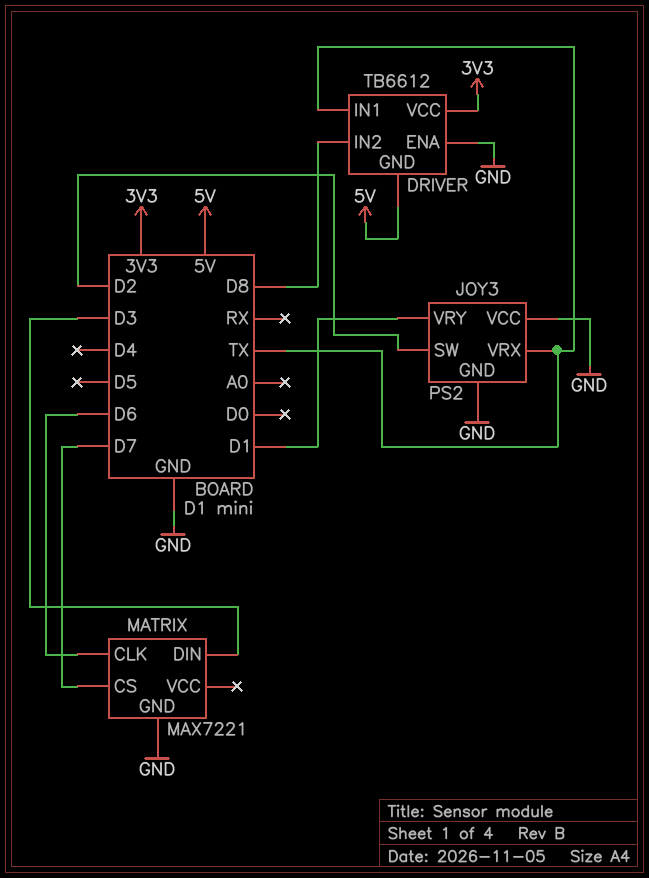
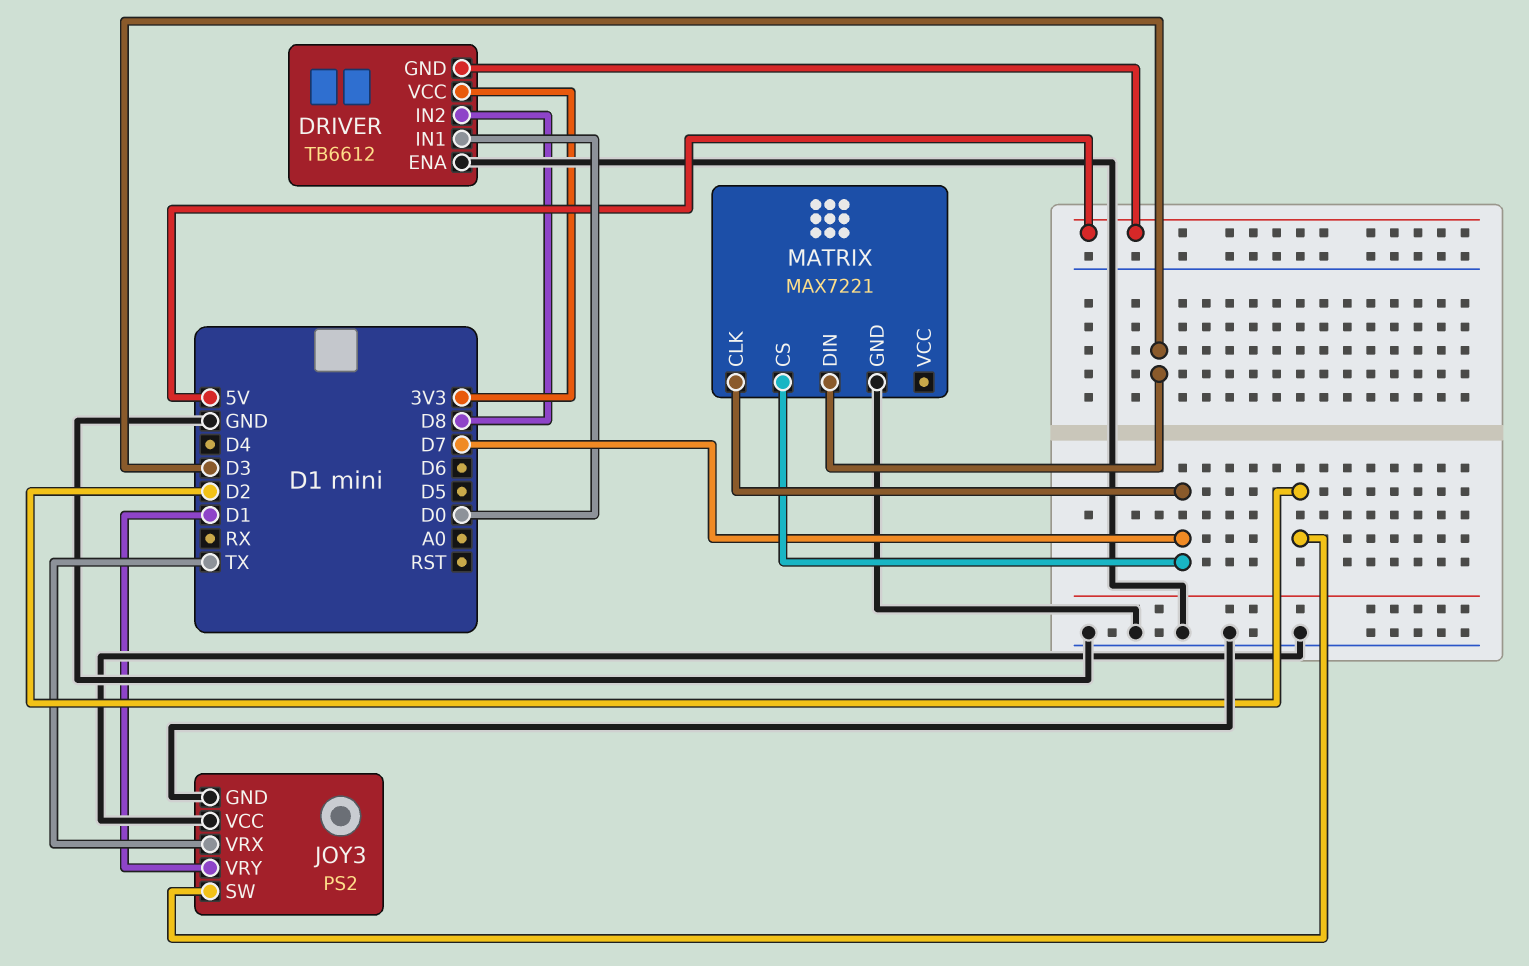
DRIVER pin IN1: TX -> D0
MATRIX pin CLK: D6 -> D7

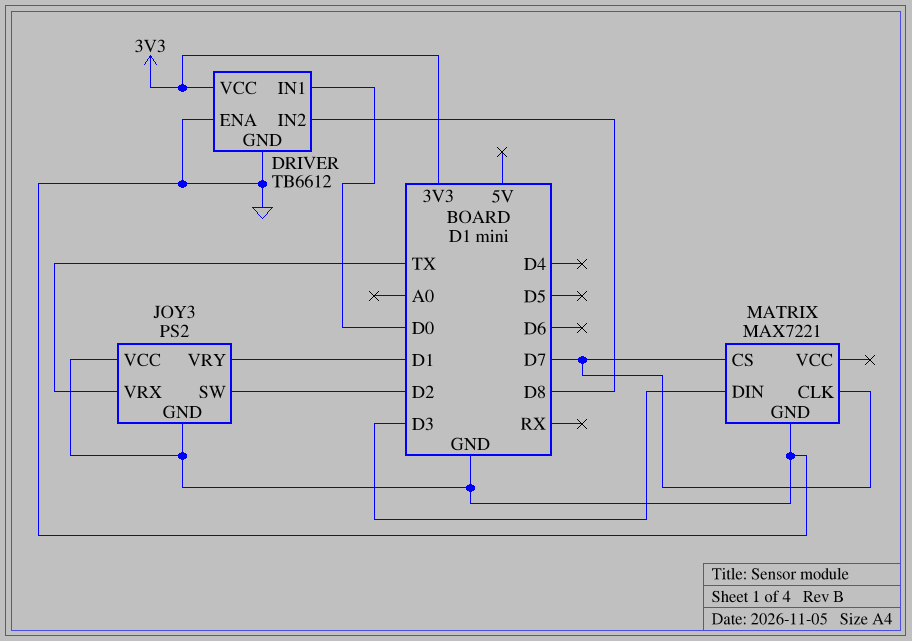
DRIVER pin GND: 5V -> GND

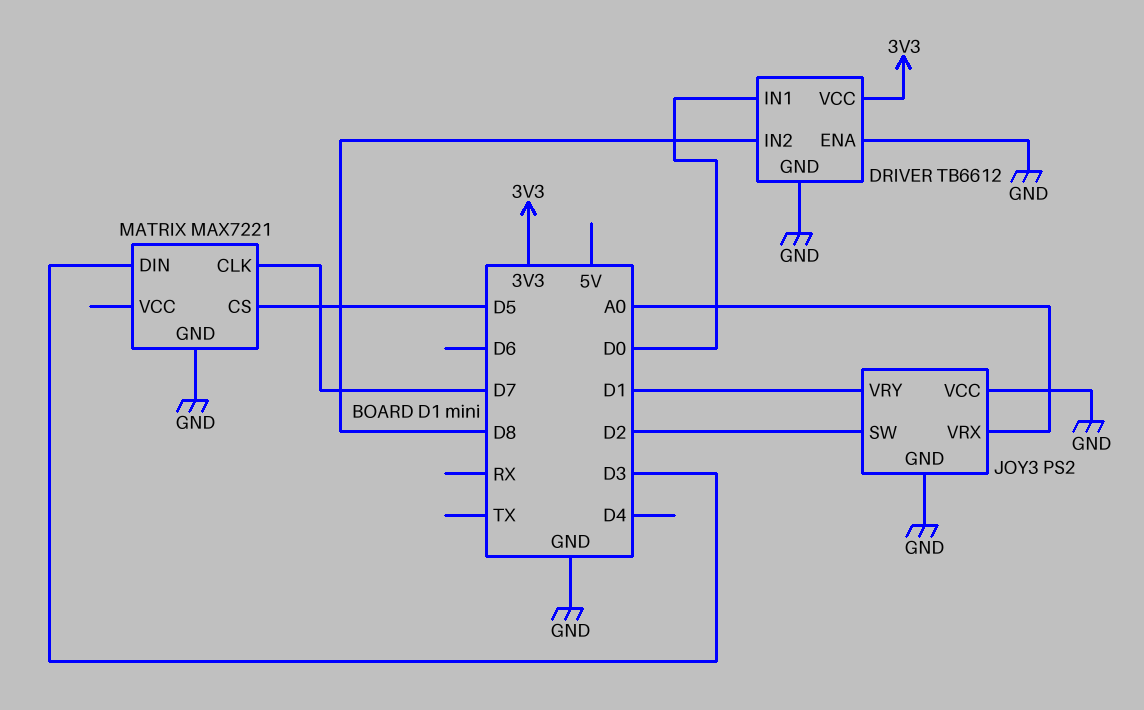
JOY3 pin VRX: TX -> A0
MATRIX pin CS: D7 -> D5

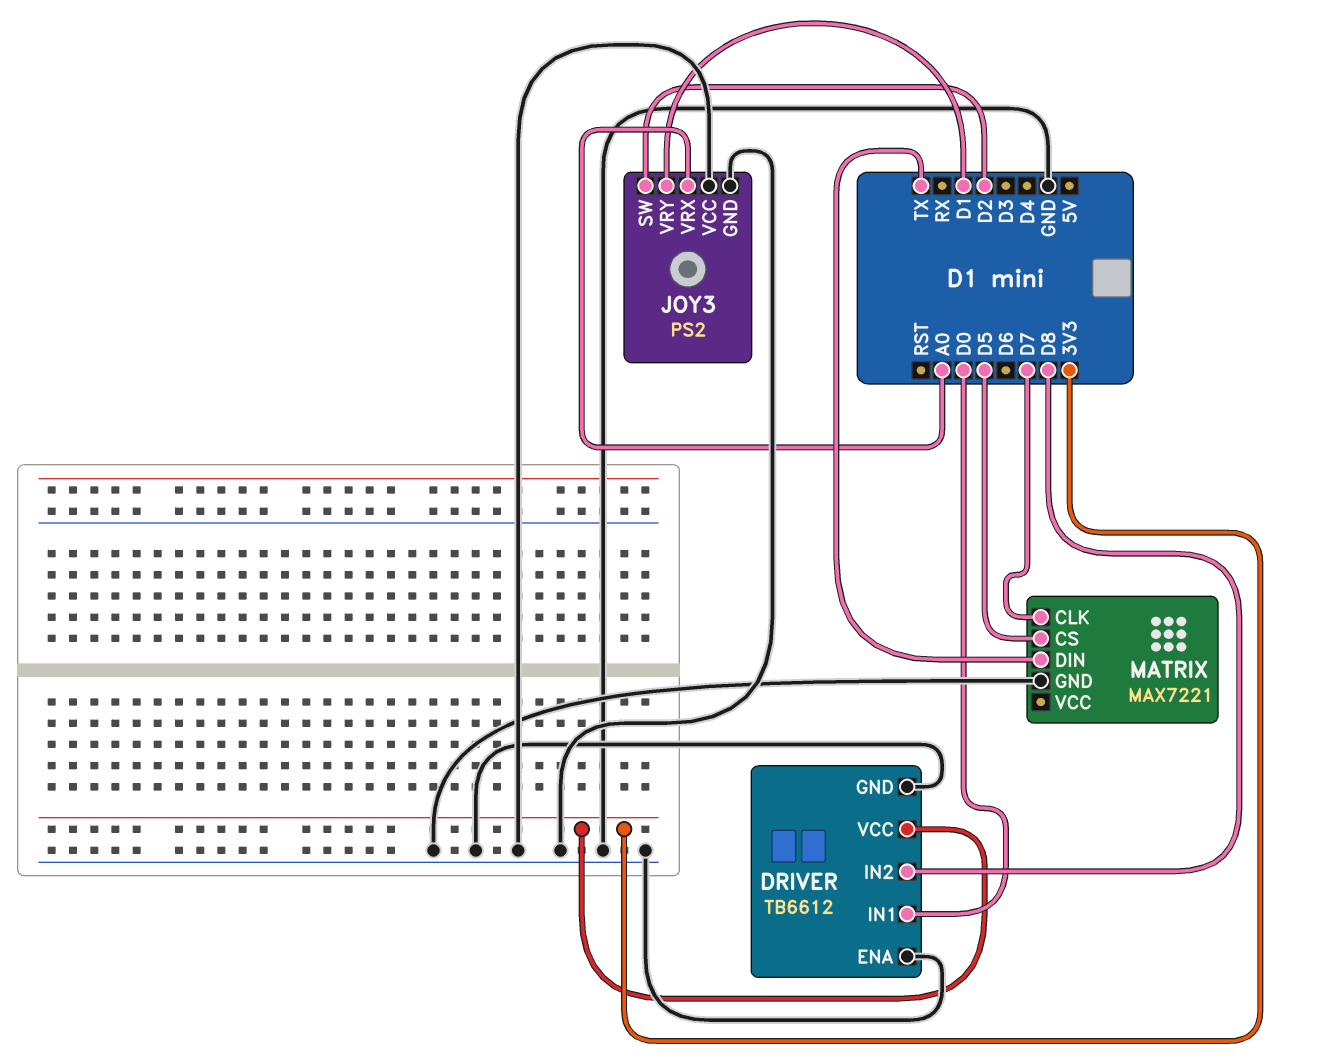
MATRIX pin DIN: D3 -> TX

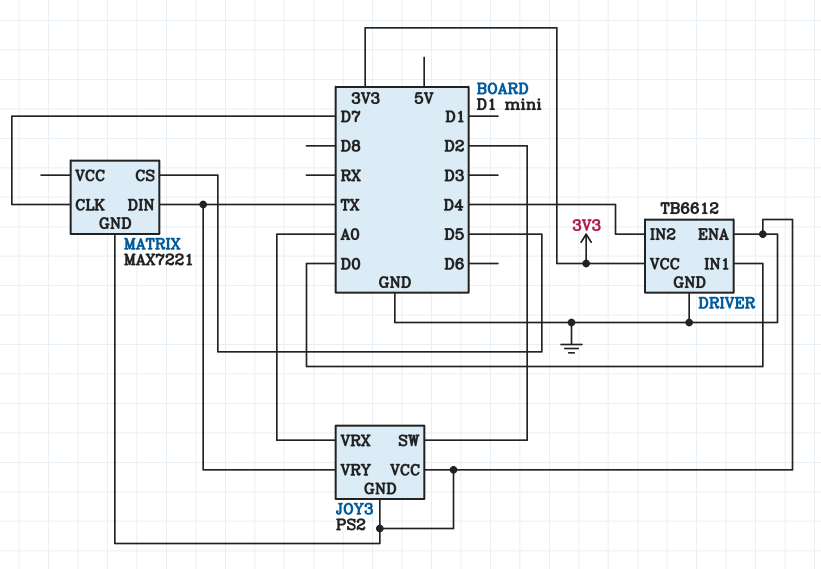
DRIVER pin IN2: D8 -> D4
JOY3 pin VRY: D1 -> TX

